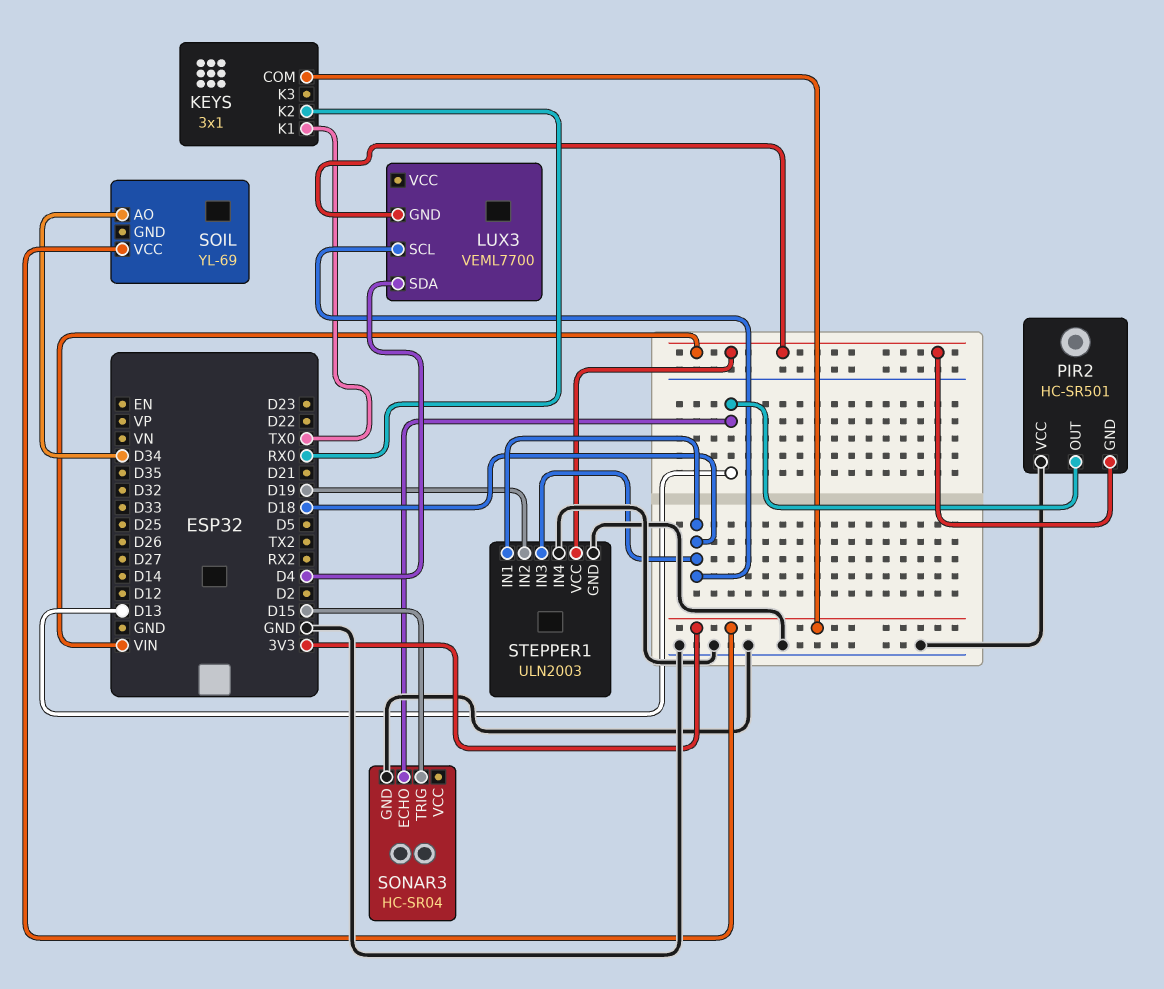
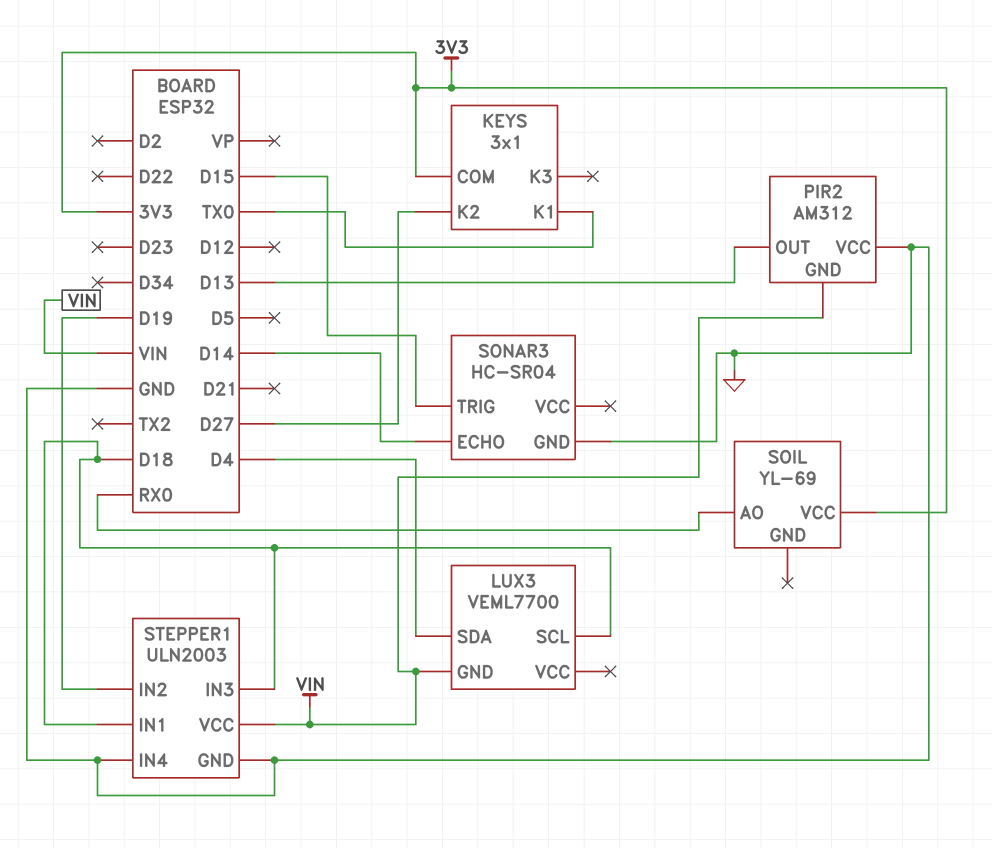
KEYS pin K2: RX0 -> D27
PIR2: HC-SR501 -> AM312
SOIL pin AO: D34 -> RX0
SONAR3 pin ECHO: D13 -> D14

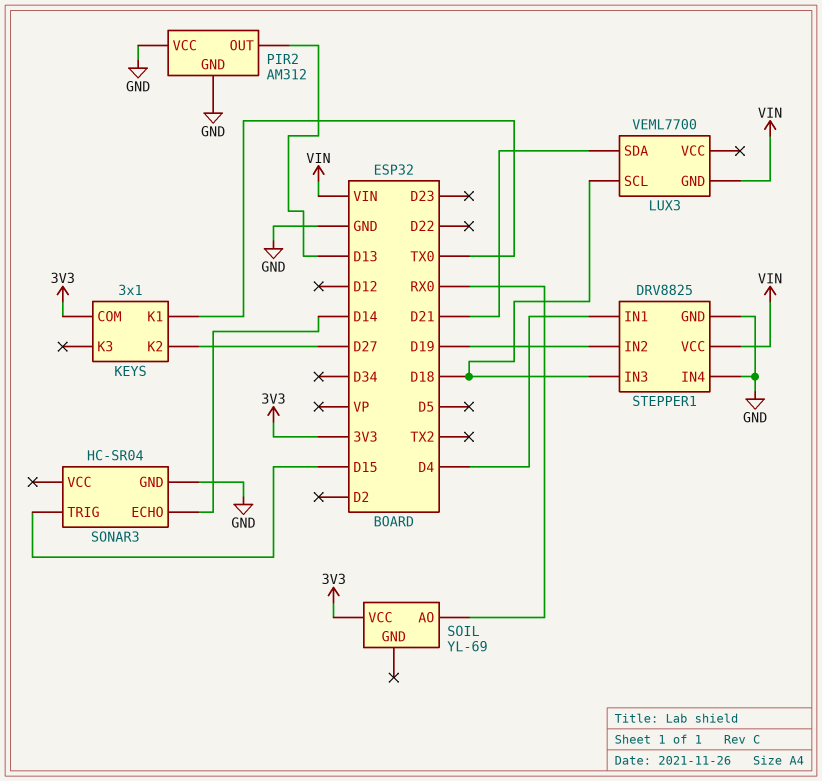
LUX3 pin SDA: D4 -> D21
PIR2 pin GND: VIN -> GND
STEPPER1: ULN2003 -> DRV8825
STEPPER1 pin IN1: D18 -> D4

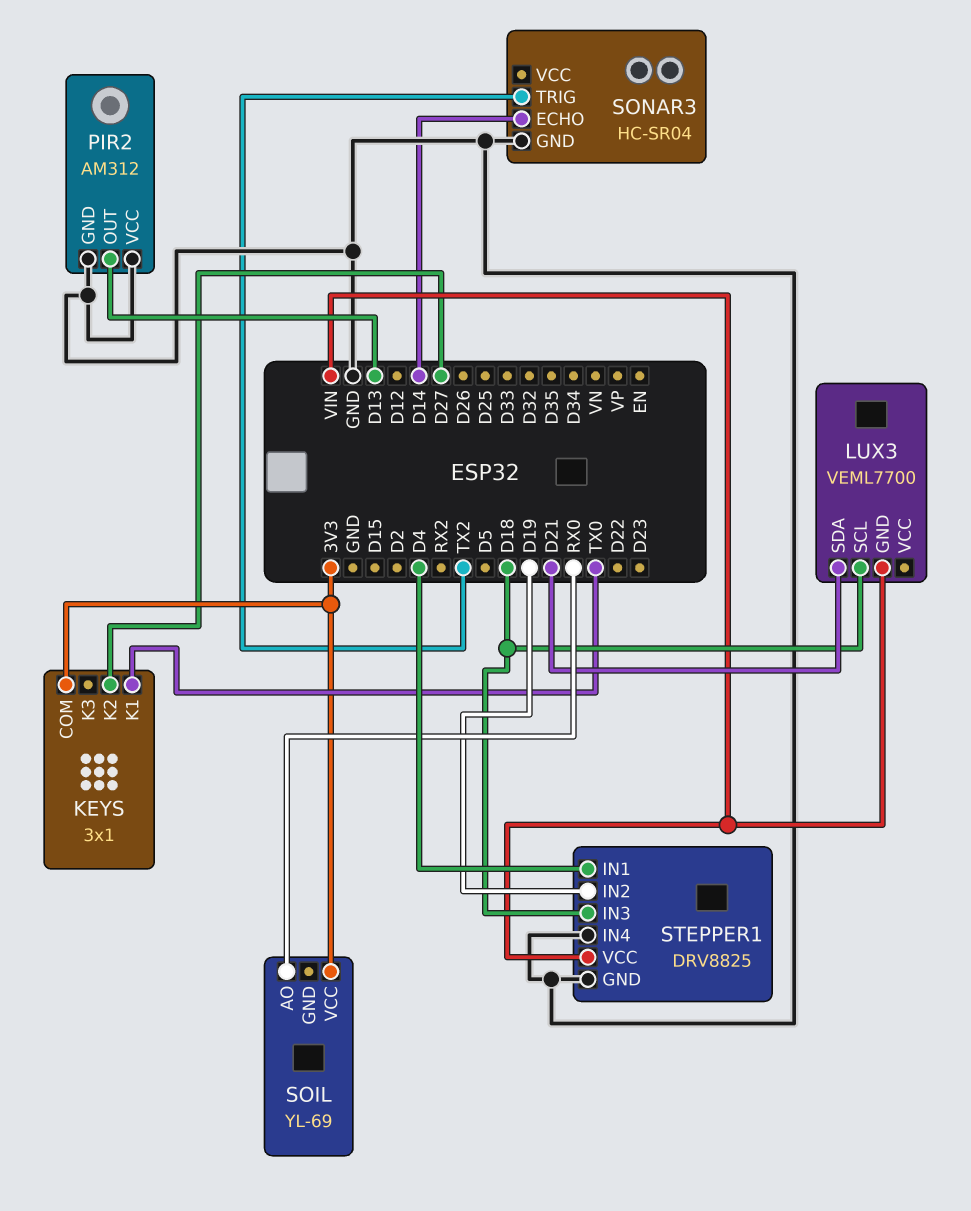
SONAR3 pin TRIG: D15 -> TX2

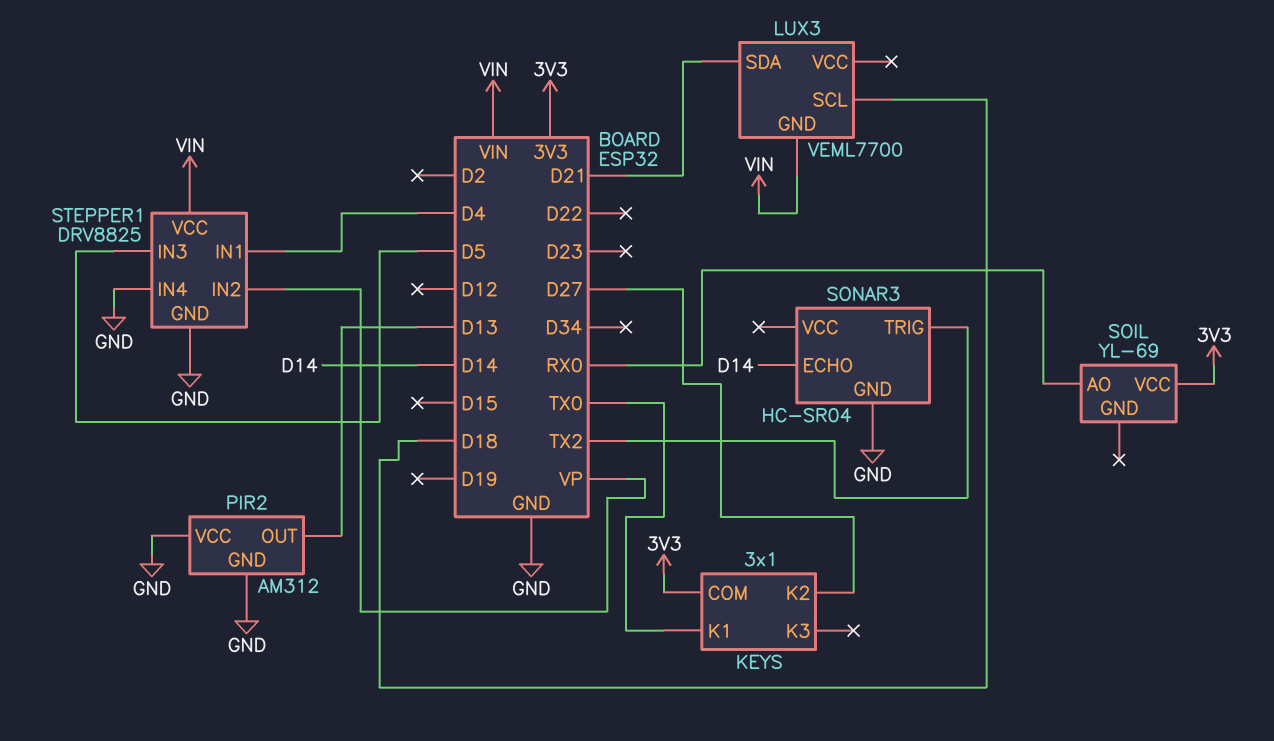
STEPPER1 pin IN2: D19 -> VP
STEPPER1 pin IN3: D18 -> D5

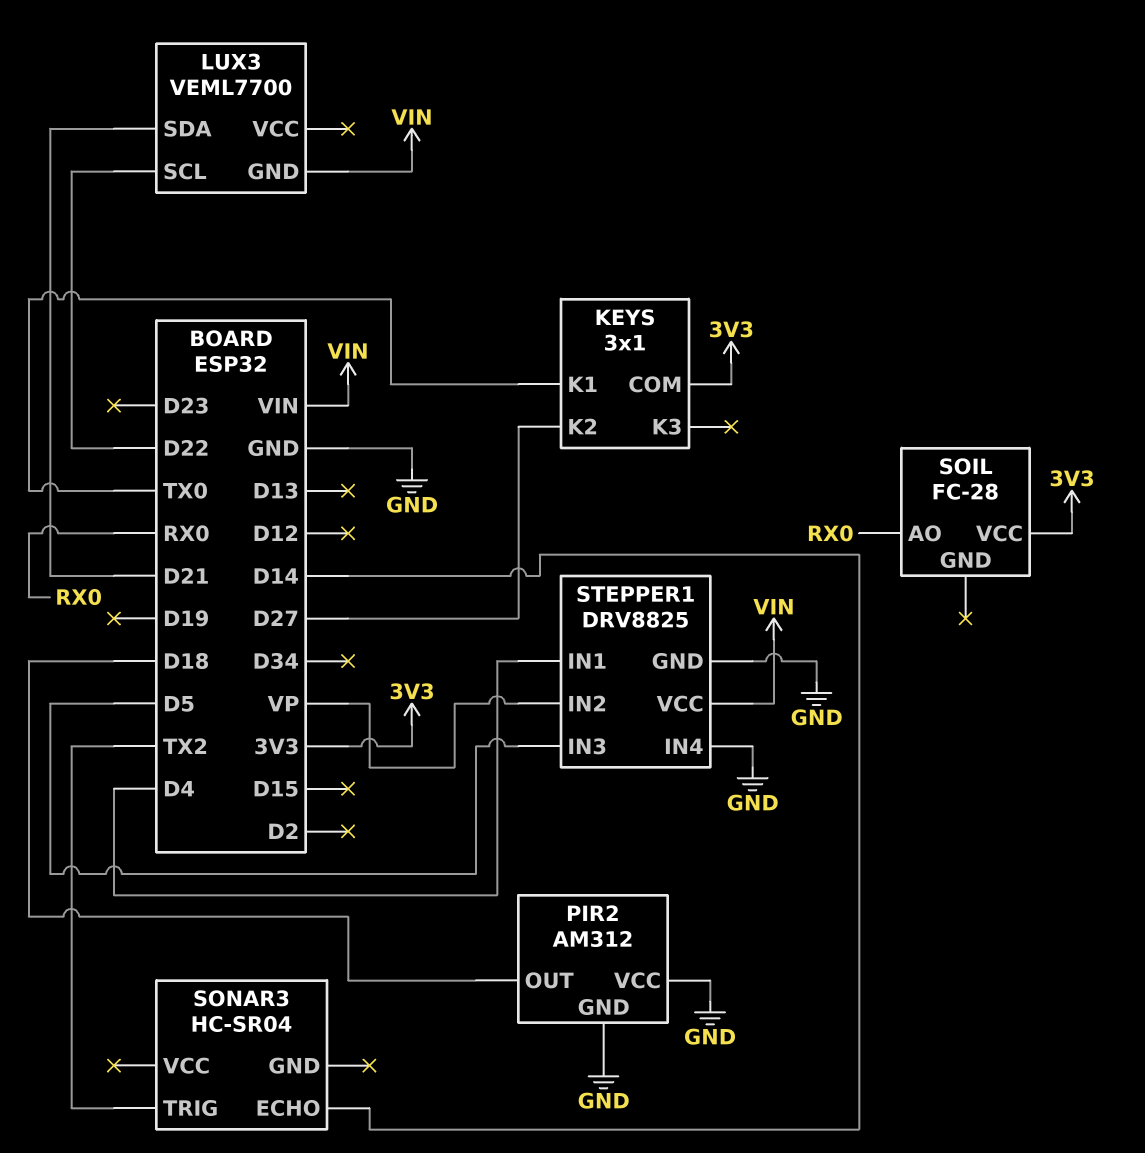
LUX3 pin SCL: D18 -> D22
PIR2 pin OUT: D13 -> D18
SOIL: YL-69 -> FC-28
SONAR3 pin GND: GND -> none

